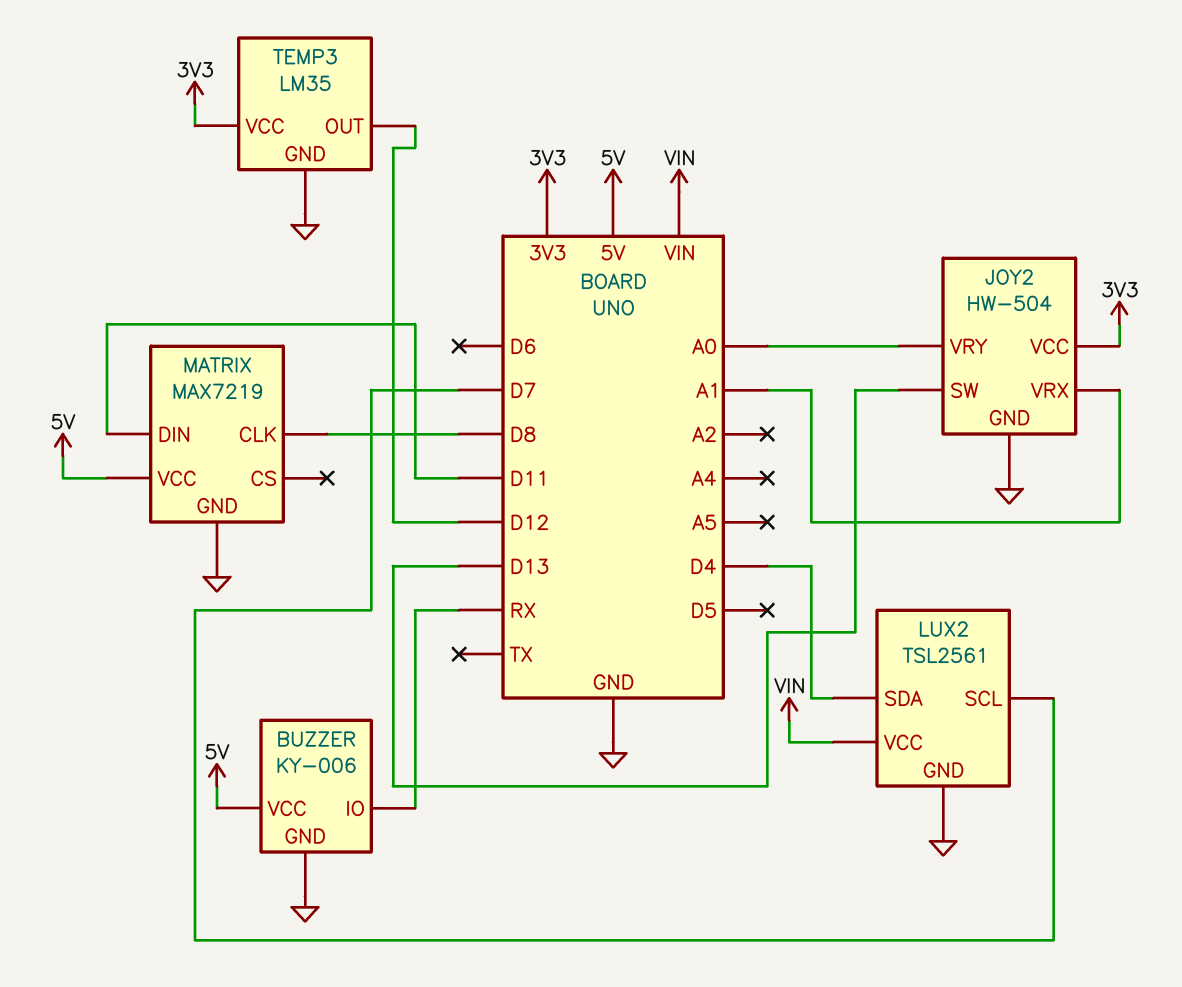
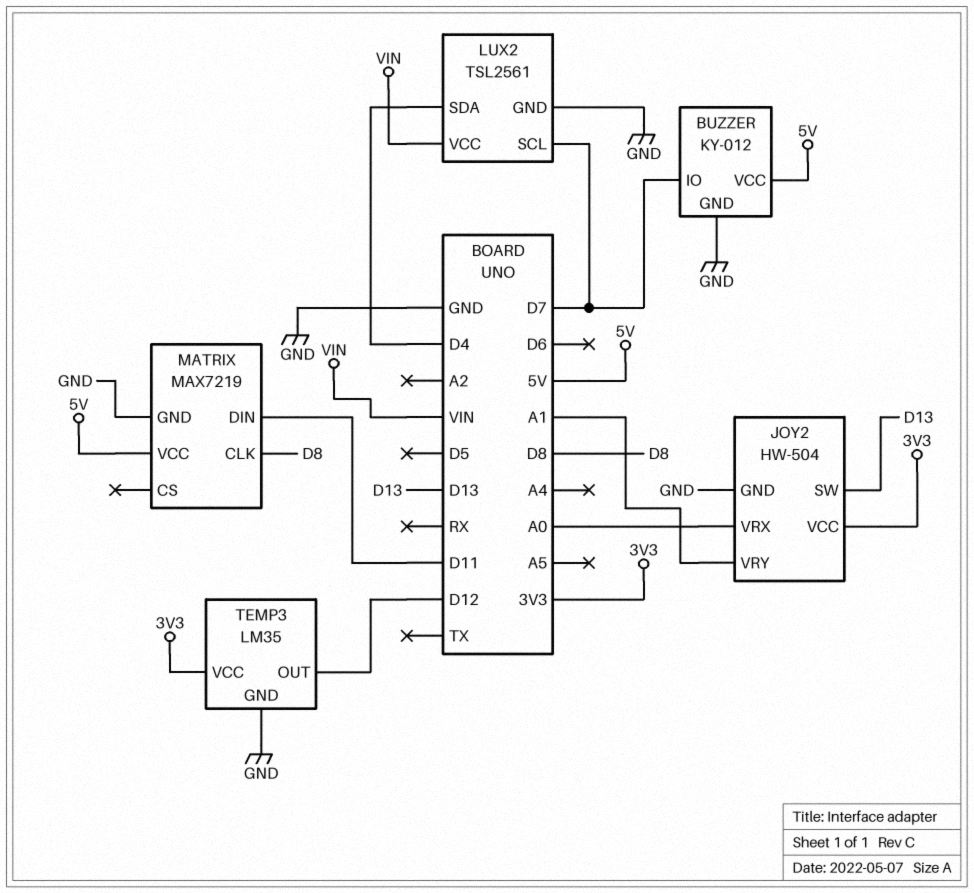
BUZZER: KY-006 -> KY-012
BUZZER pin IO: RX -> D7
JOY2 pin VRX: A1 -> A0
JOY2 pin VRY: A0 -> A1

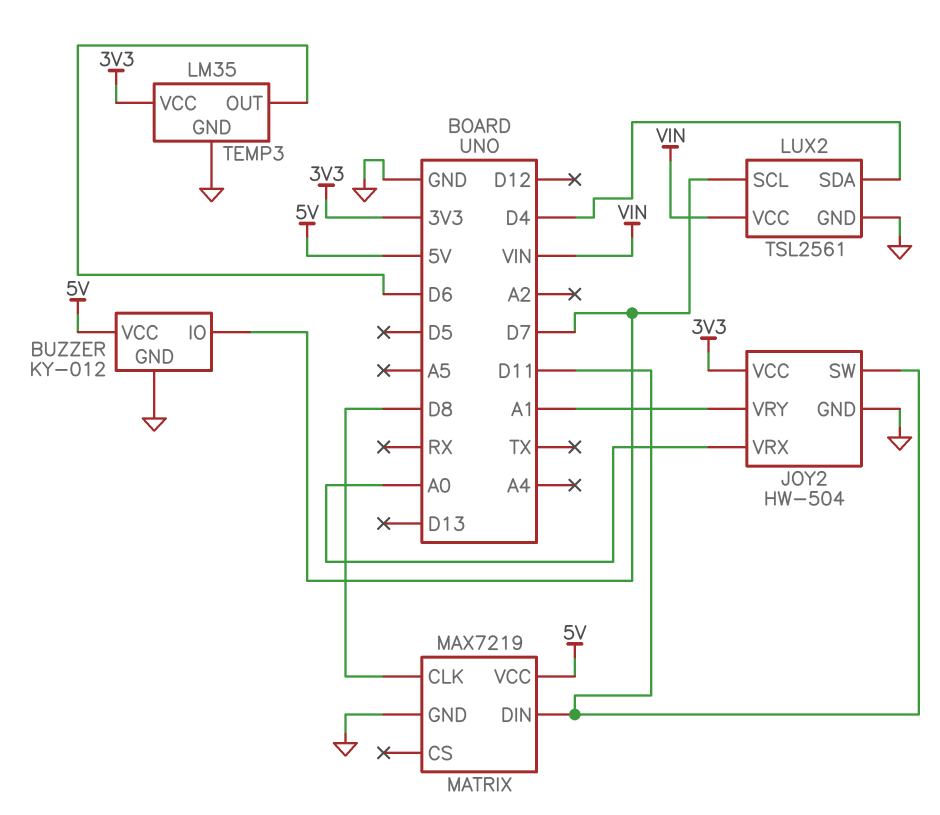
JOY2 pin SW: D13 -> D11
TEMP3 pin OUT: D12 -> D6

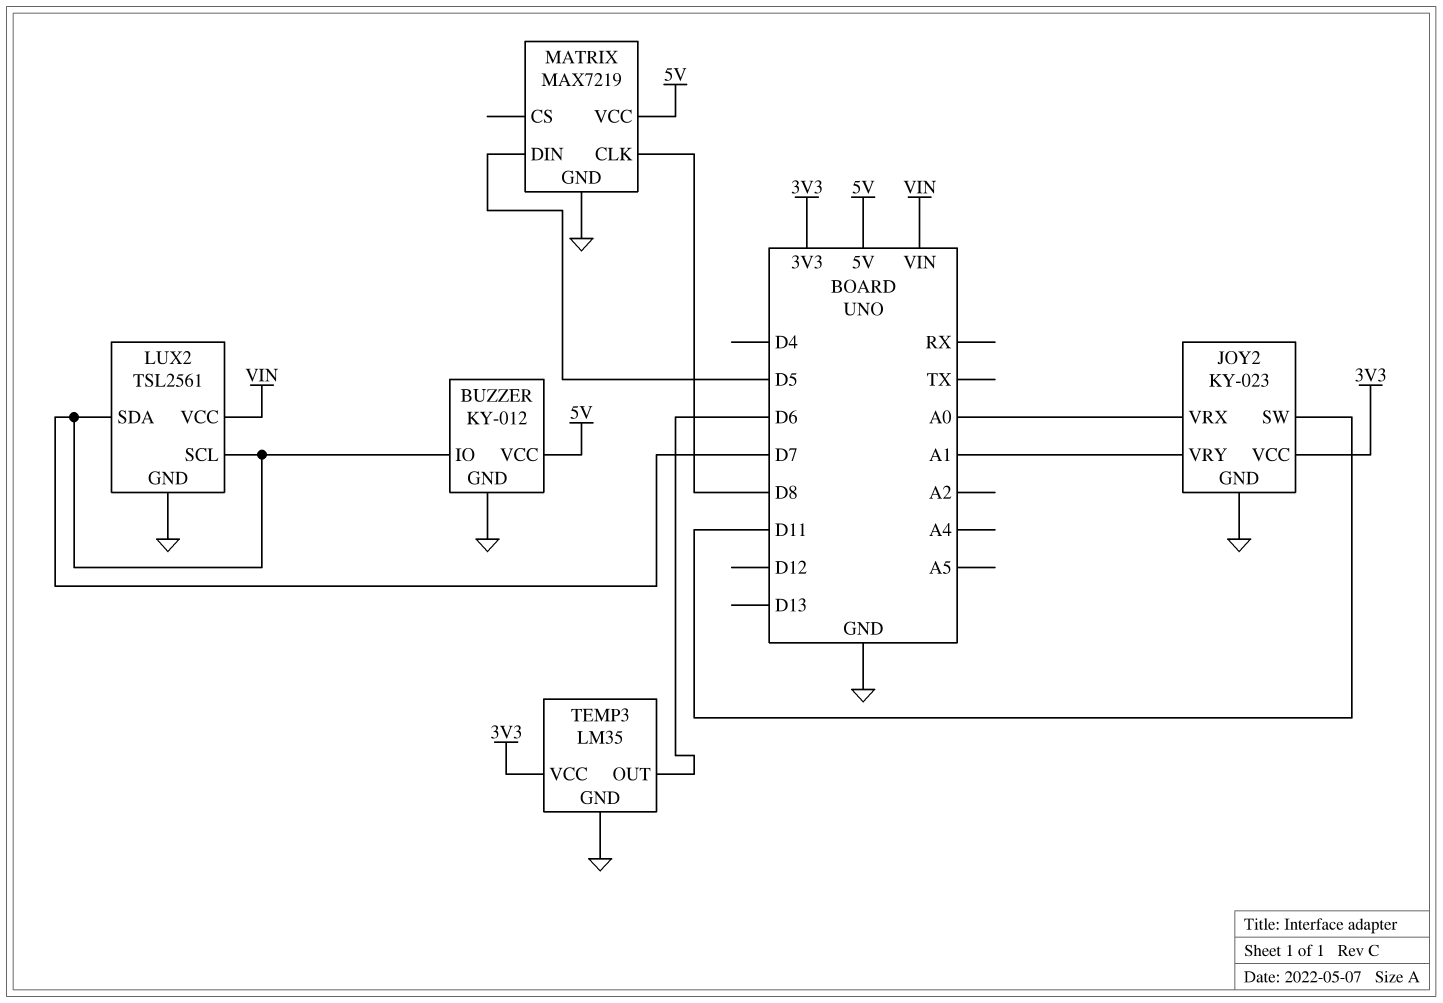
JOY2: HW-504 -> KY-023
LUX2 pin SDA: D4 -> D7
MATRIX pin DIN: D11 -> D5

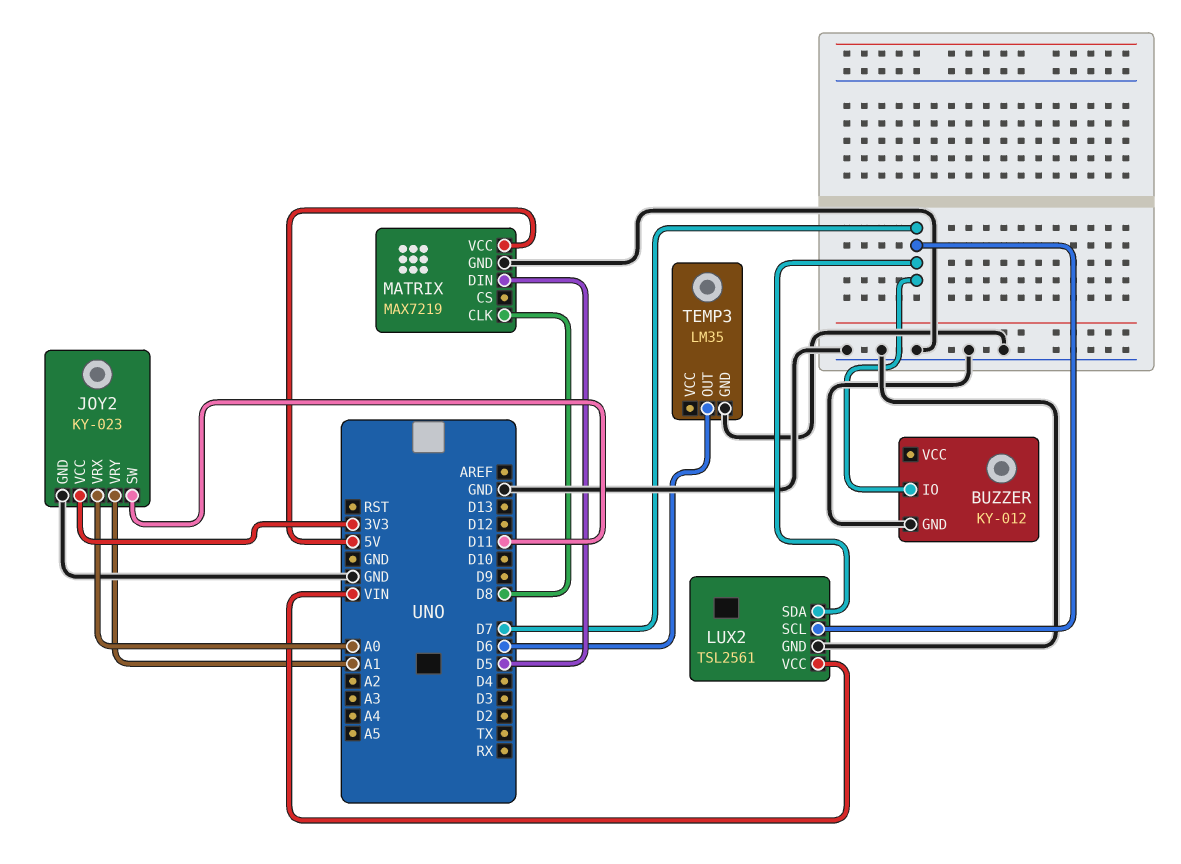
BUZZER pin VCC: 5V -> none
TEMP3 pin VCC: 3V3 -> none

